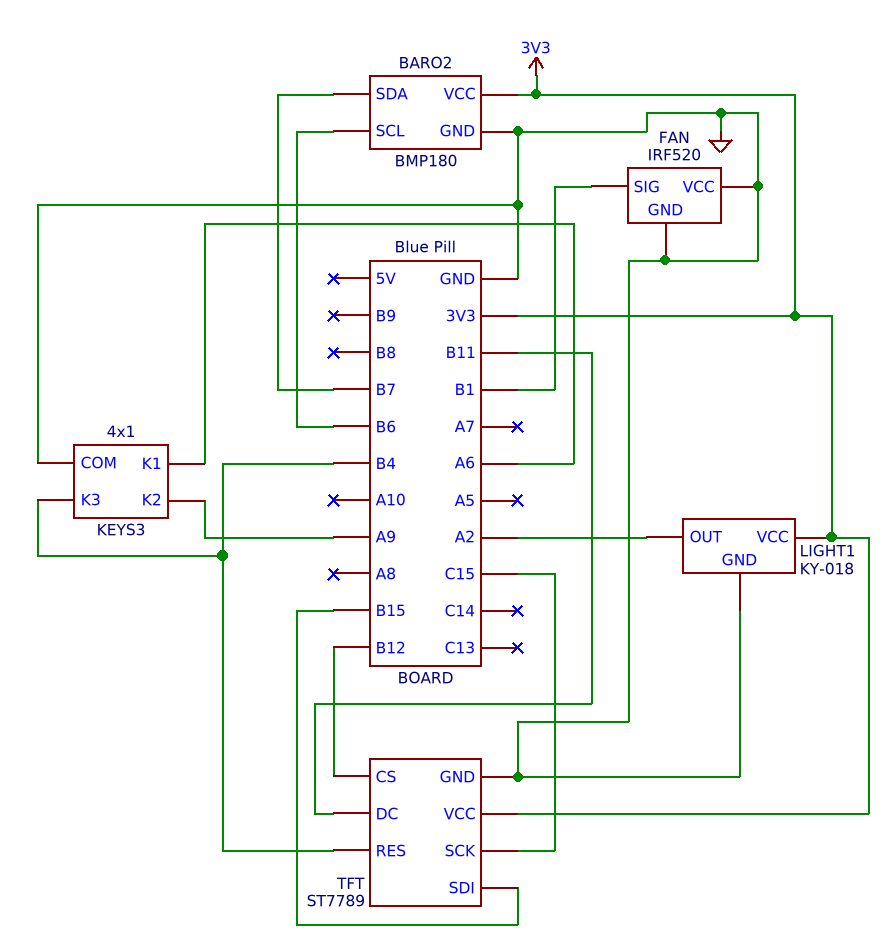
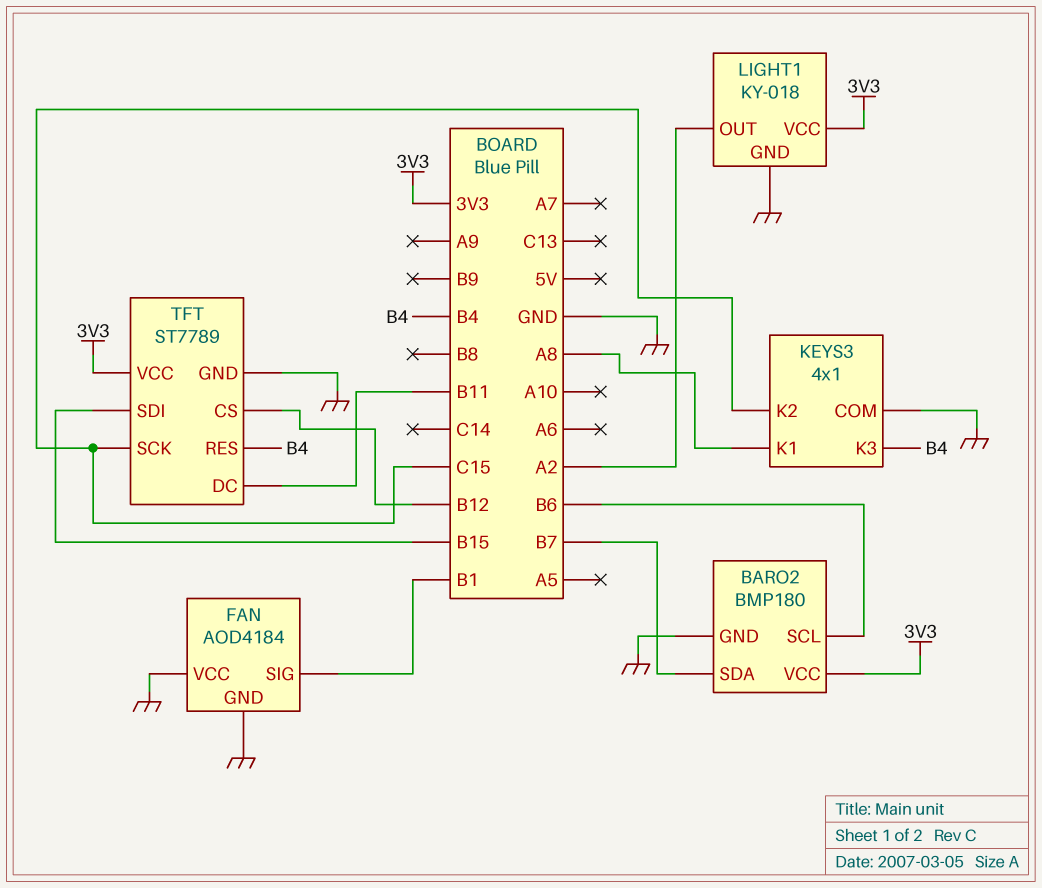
FAN: IRF520 -> AOD4184
KEYS3 pin K1: A6 -> A8
KEYS3 pin K2: A9 -> C15

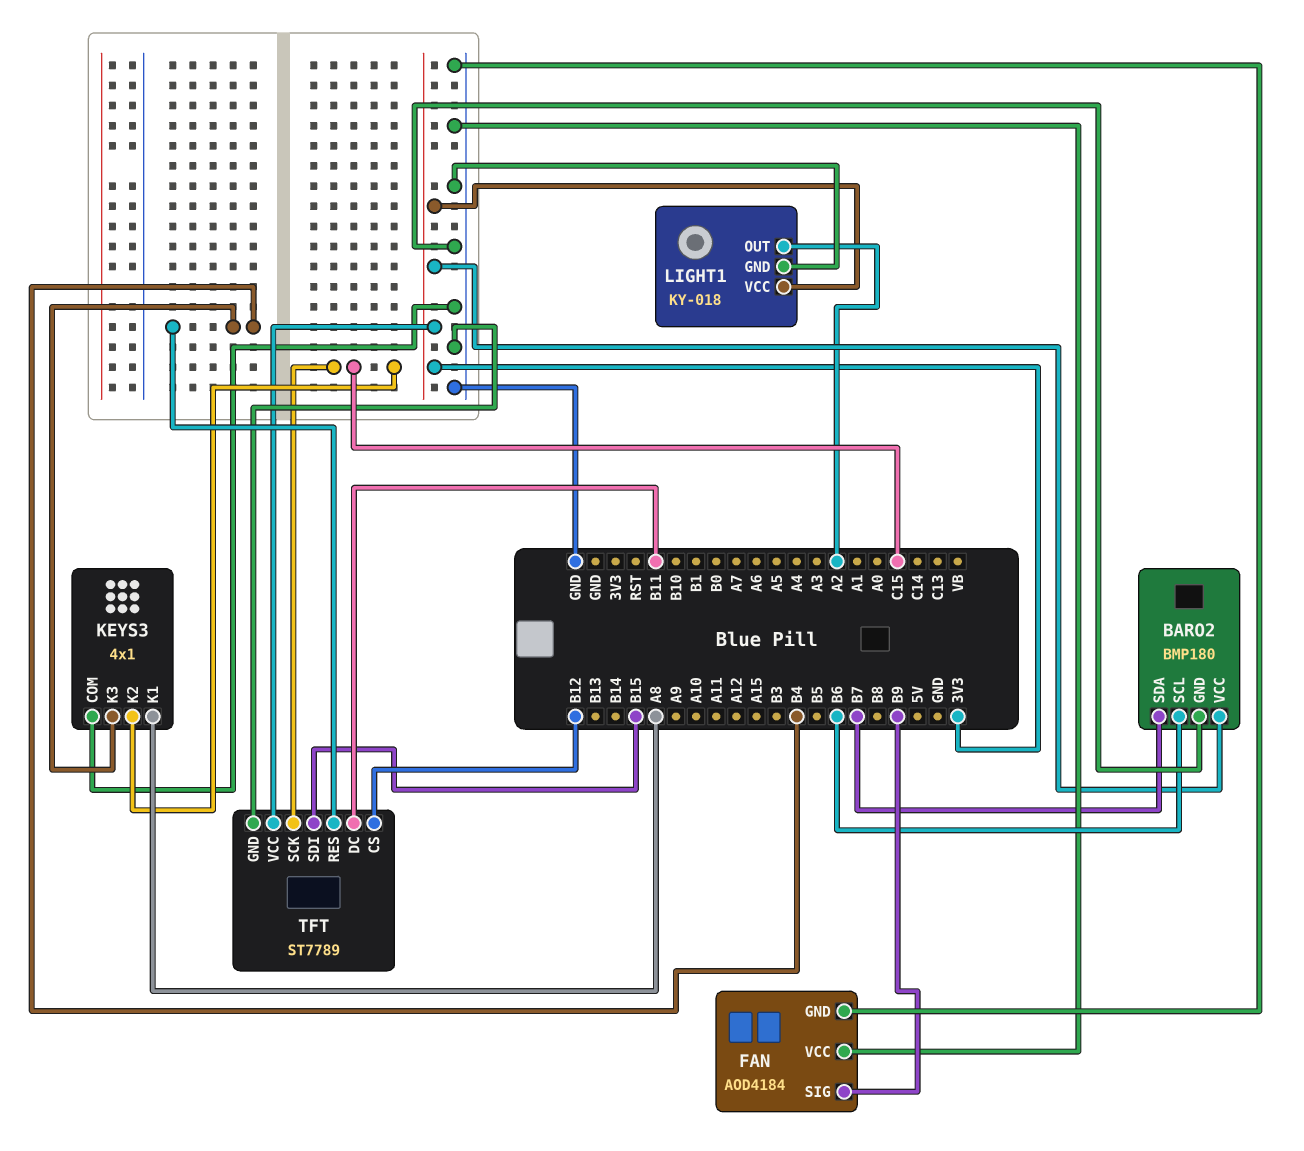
FAN pin SIG: B1 -> B9

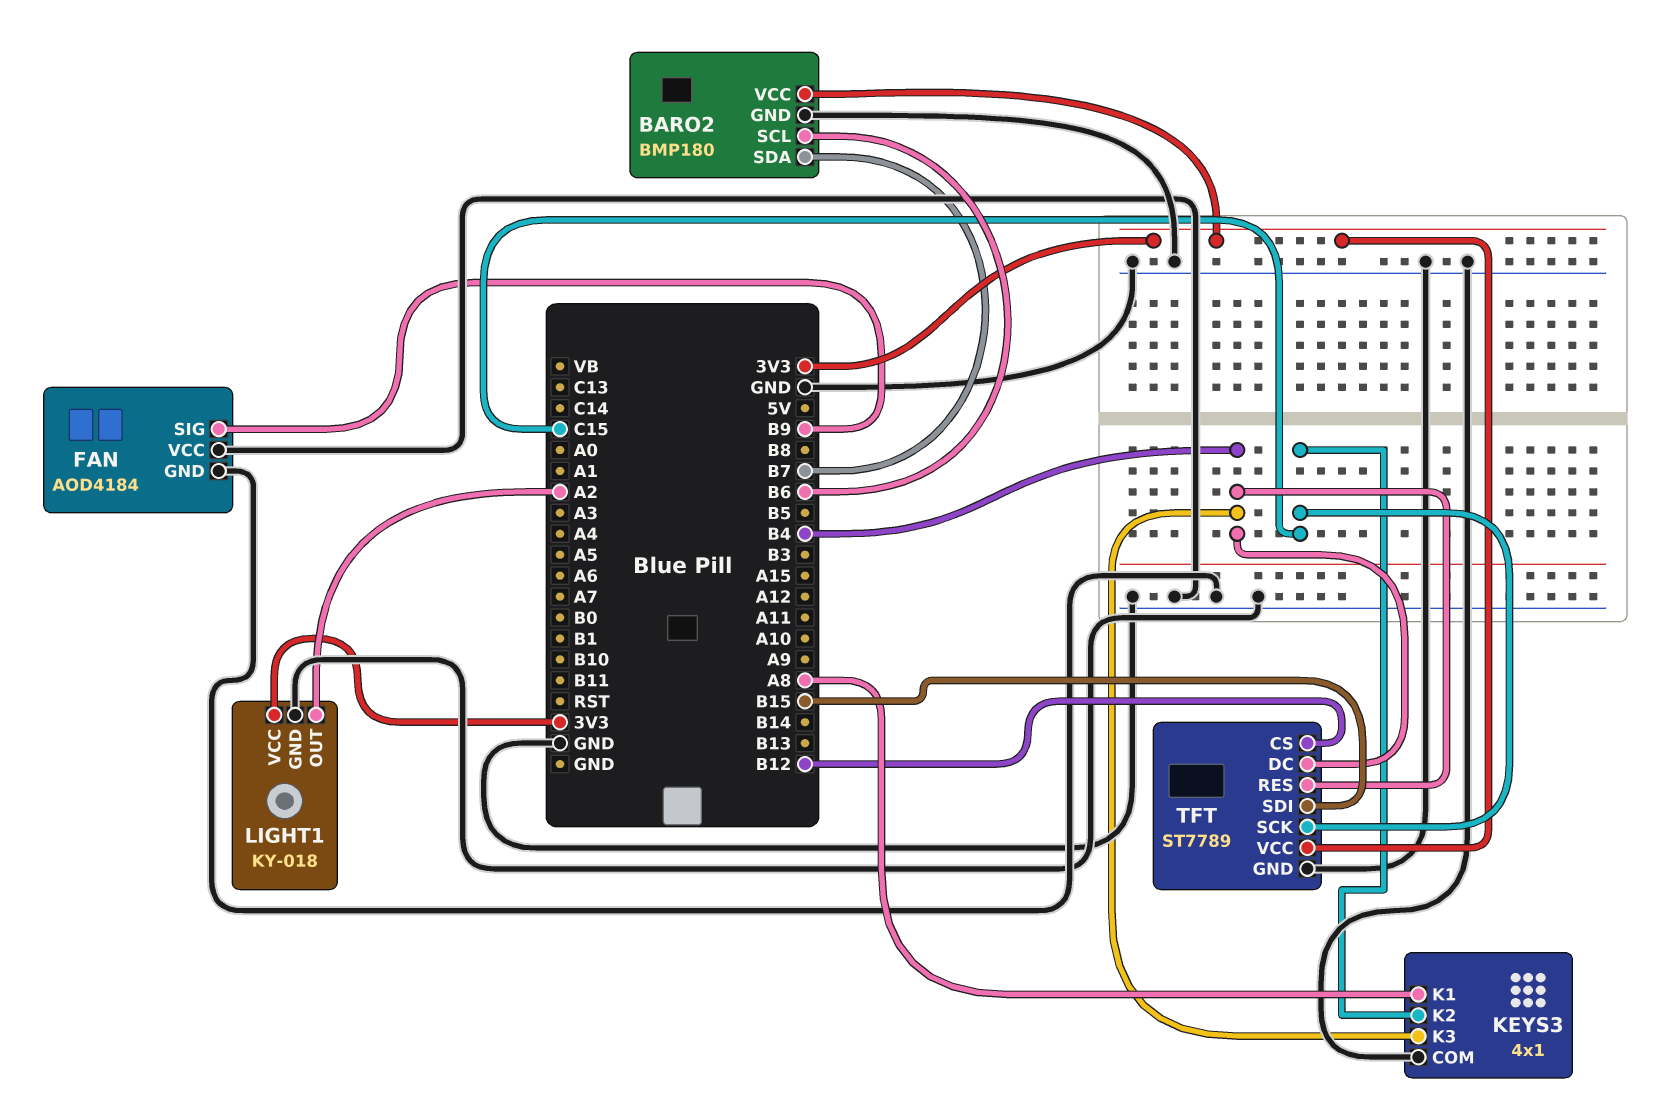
TFT pin DC: B11 -> B4

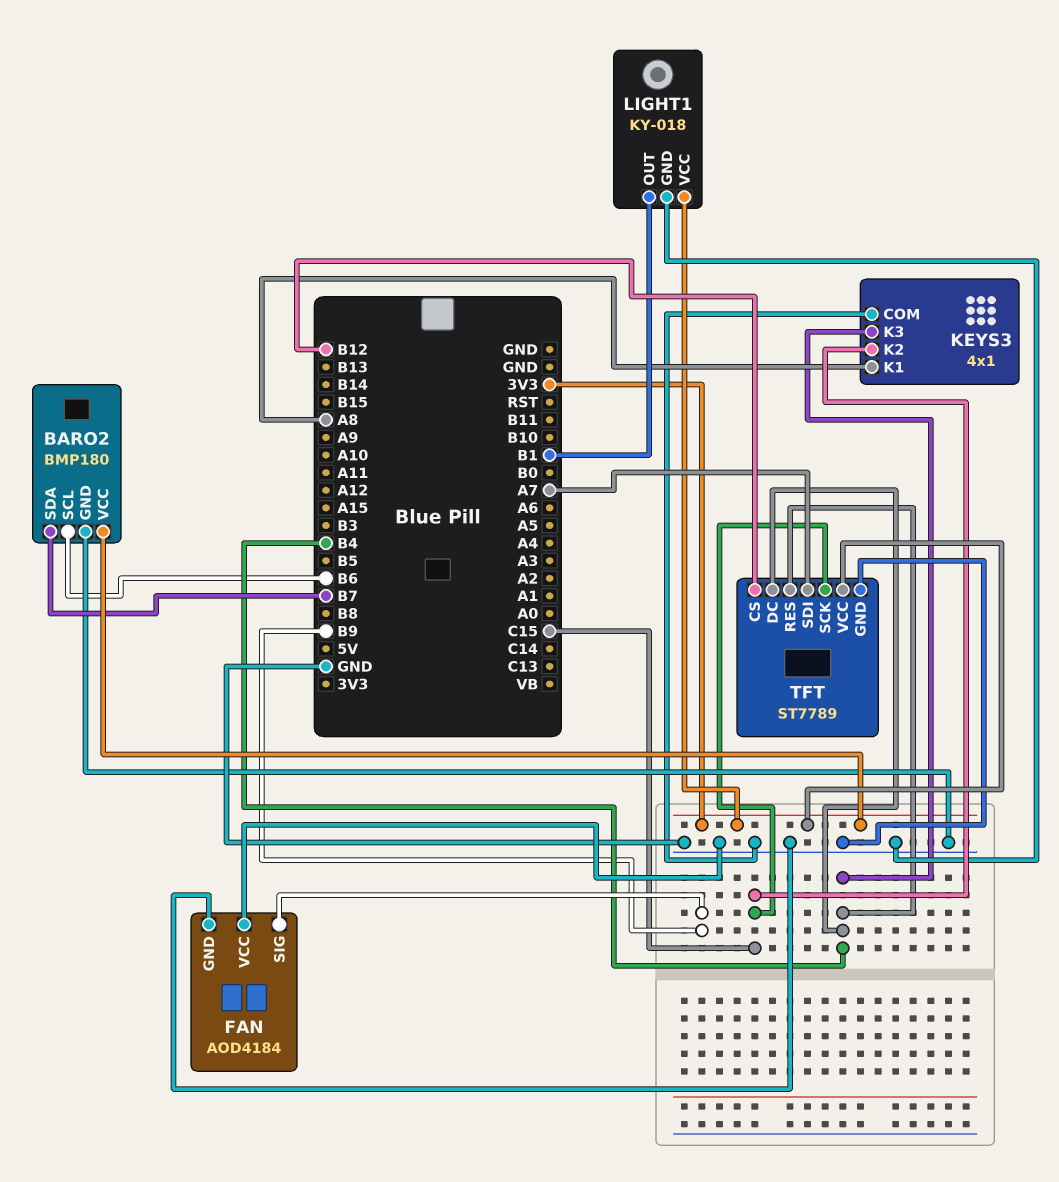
LIGHT1 pin OUT: A2 -> B1
TFT pin SDI: B15 -> A7

